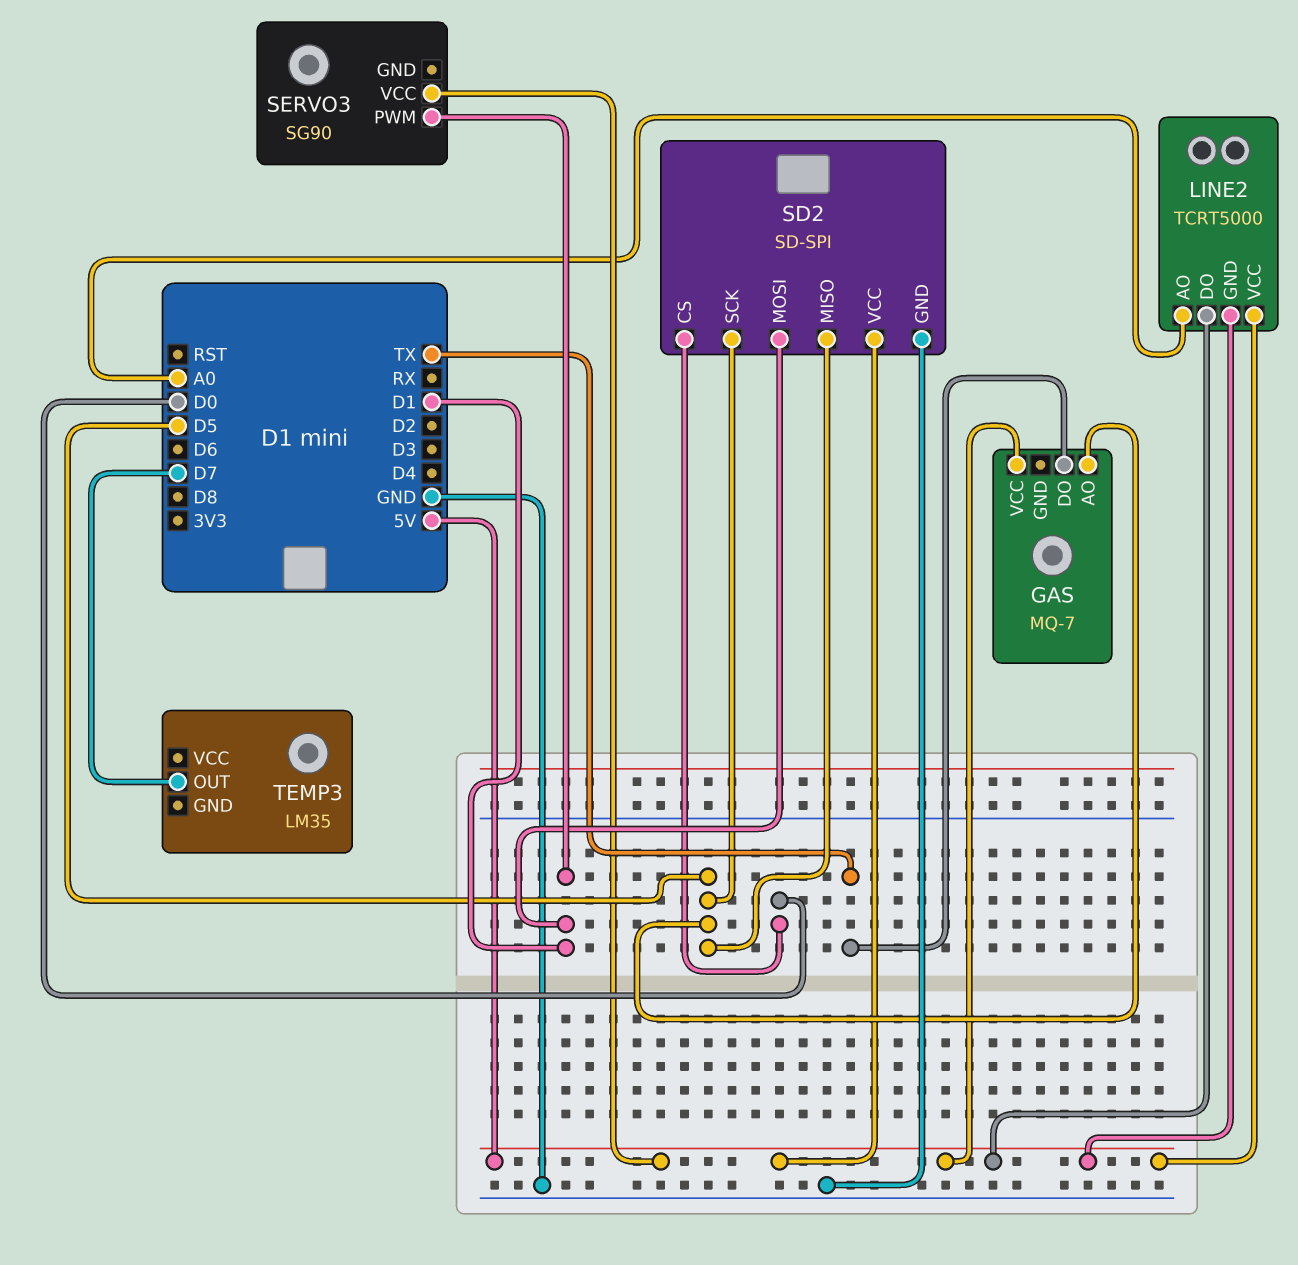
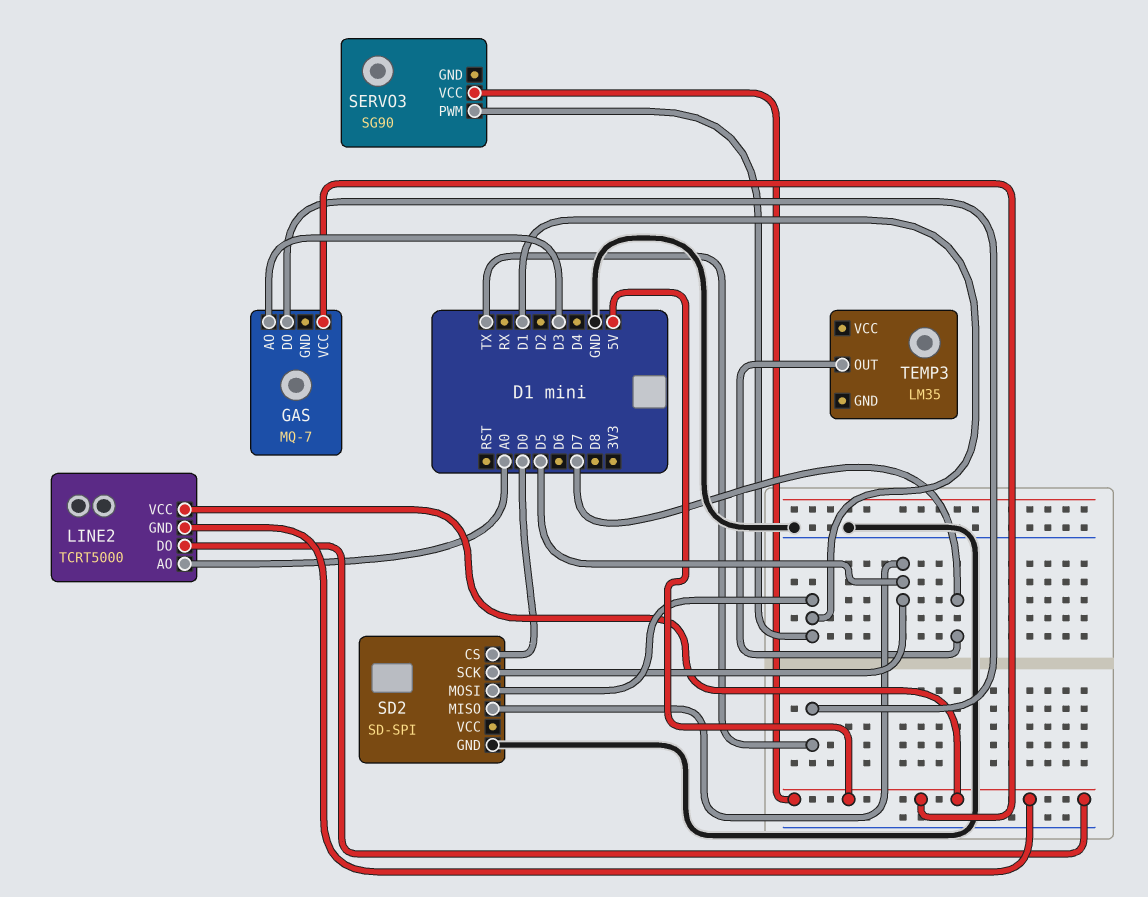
GAS pin AO: D5 -> D3
SD2 pin VCC: 5V -> none

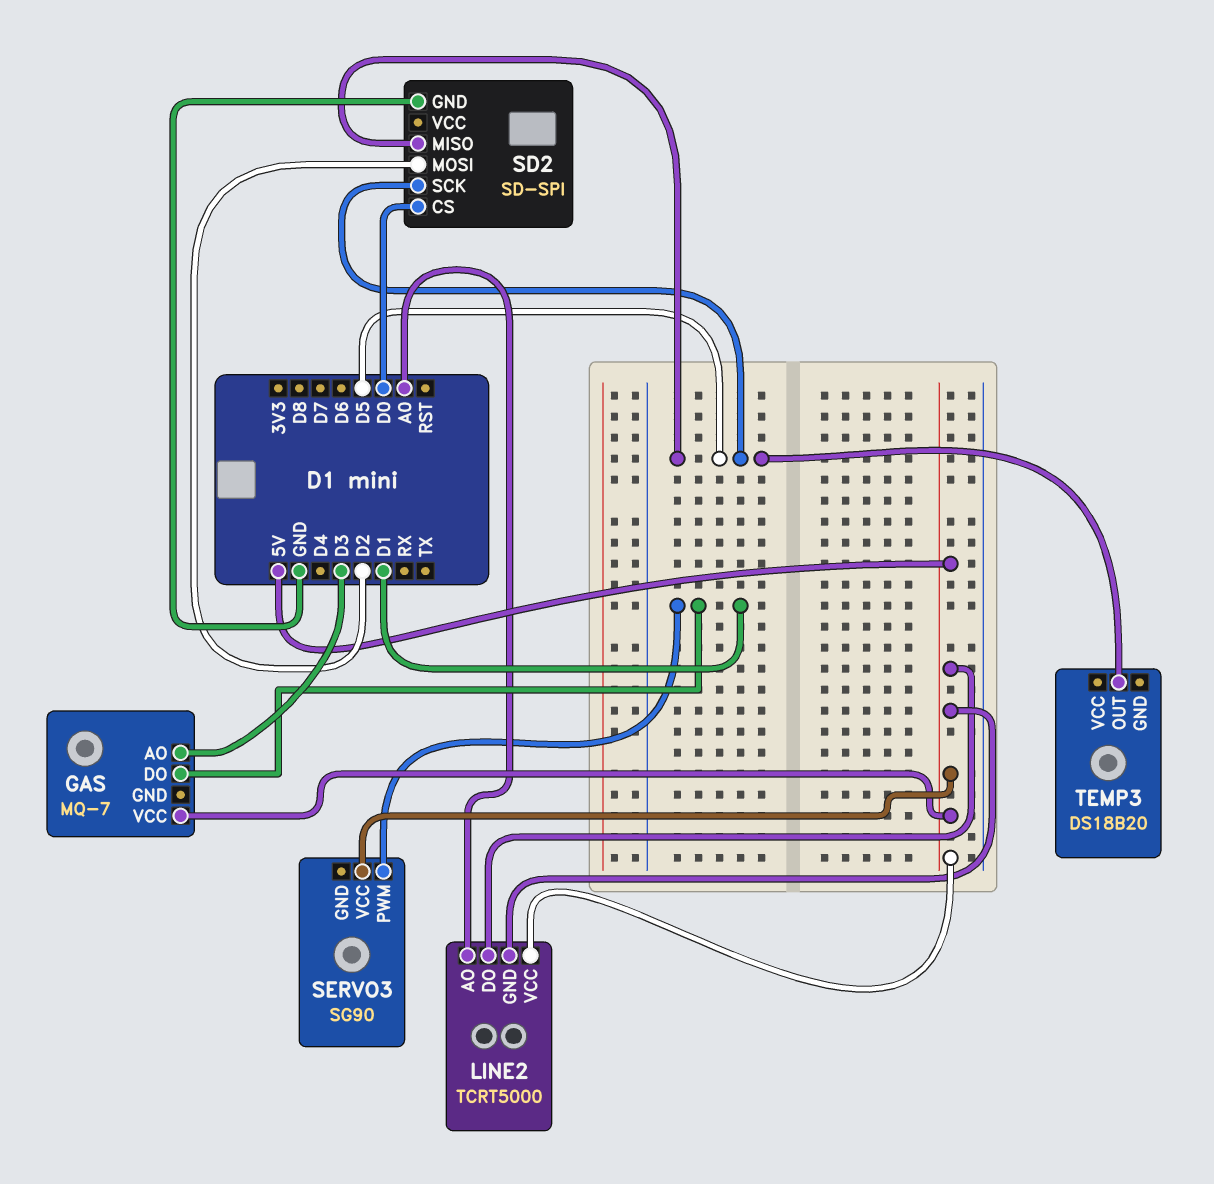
GAS pin DO: TX -> D1
SD2 pin MOSI: D1 -> D2
TEMP3: LM35 -> DS18B20
TEMP3 pin OUT: D7 -> D5

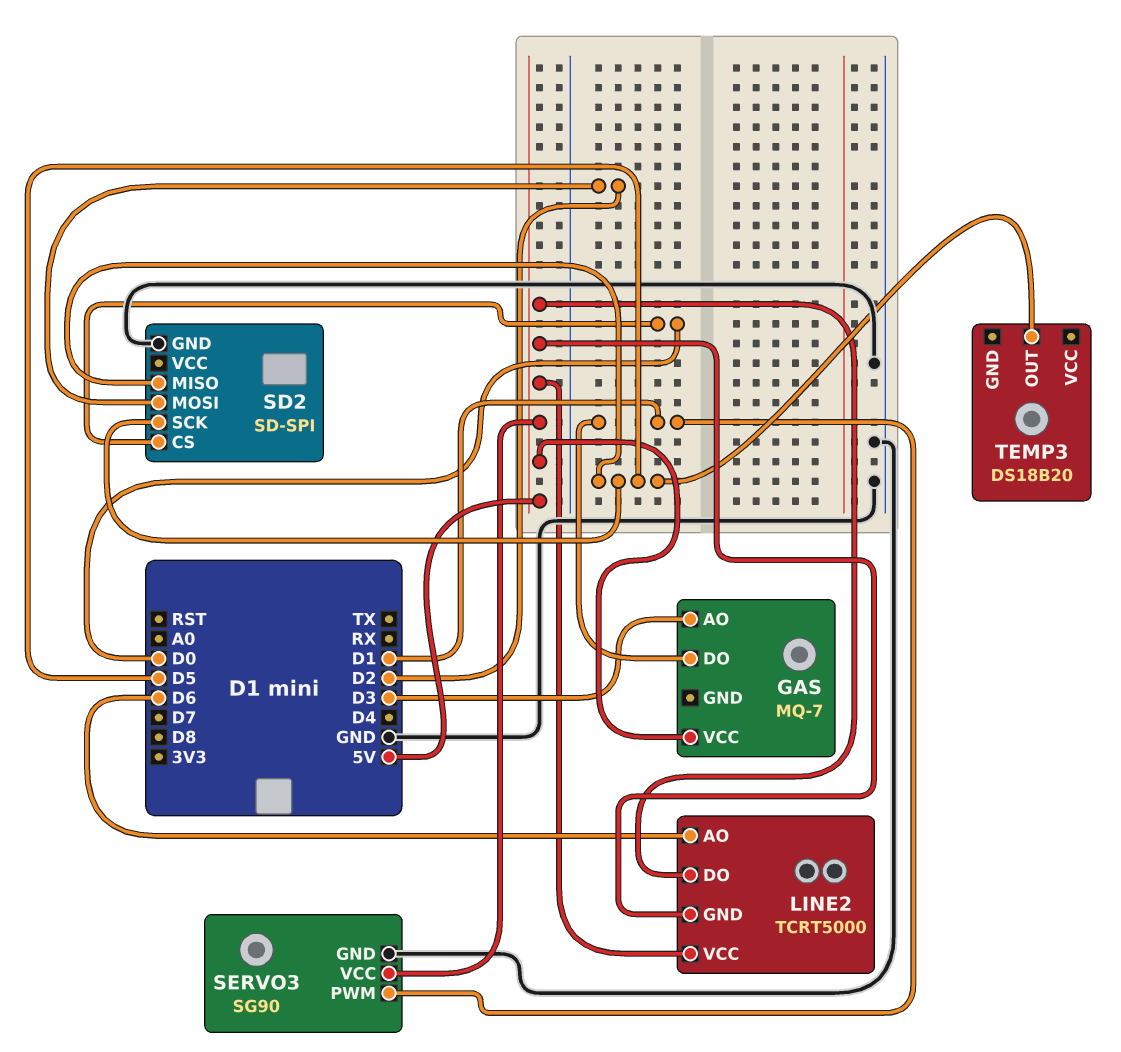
LINE2 pin AO: A0 -> D6
SERVO3 pin GND: none -> GND

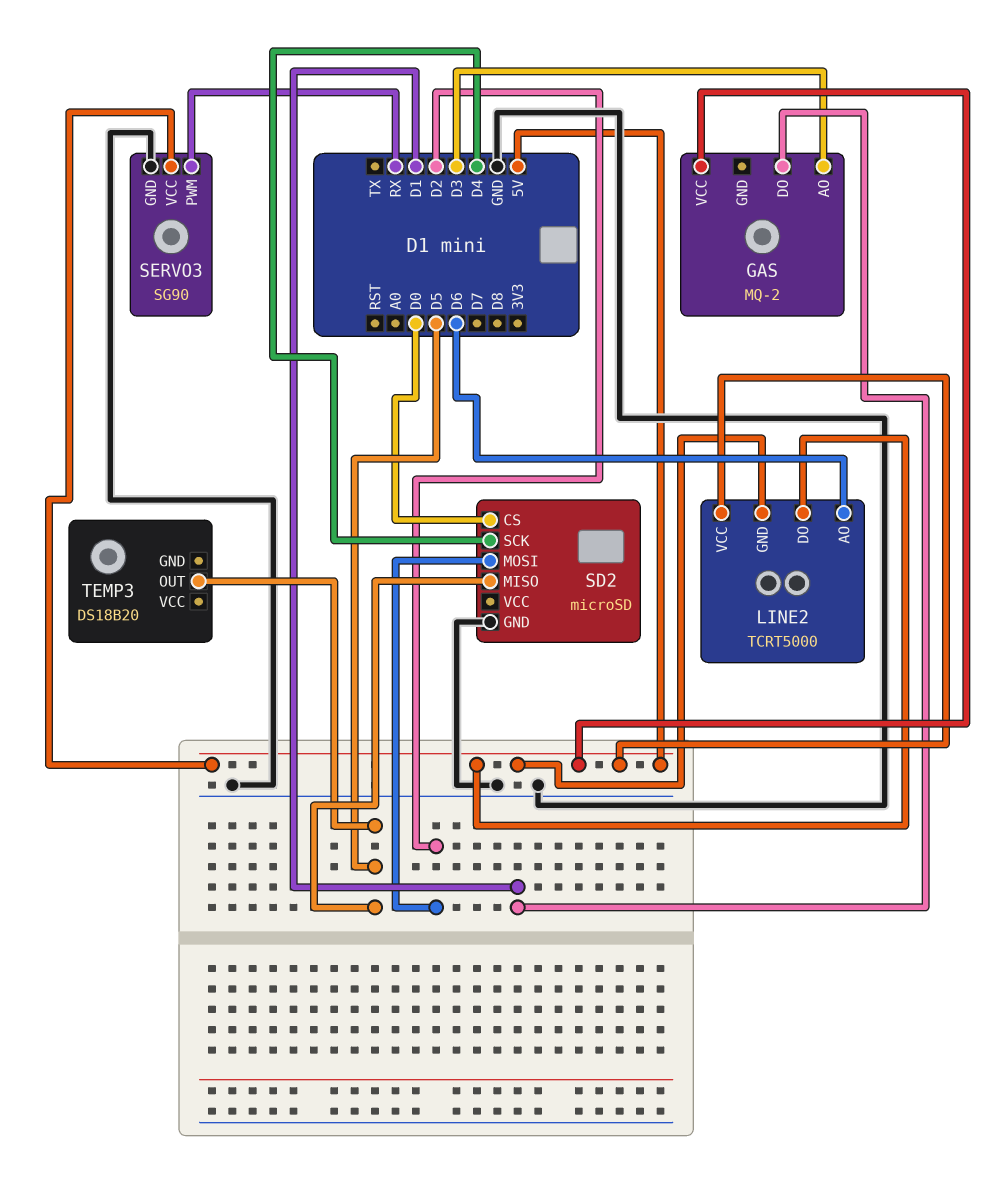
GAS: MQ-7 -> MQ-2
SD2: SD-SPI -> microSD
SD2 pin SCK: D5 -> D4
SERVO3 pin PWM: D1 -> RX

